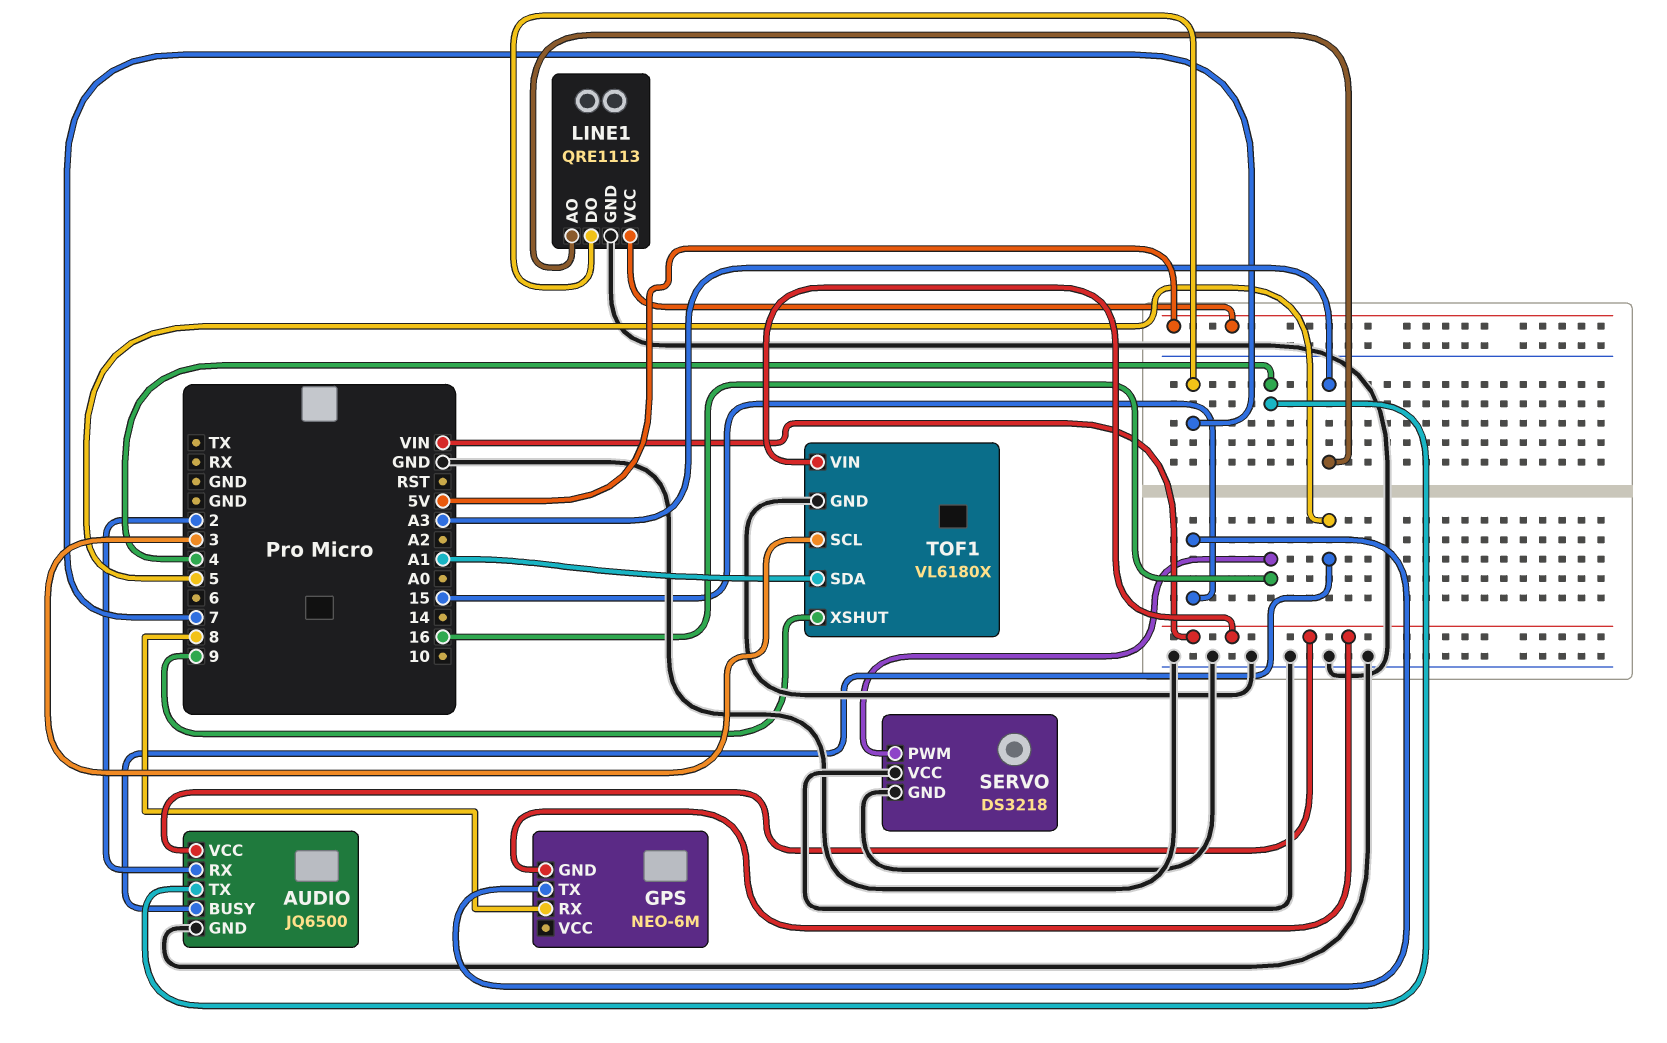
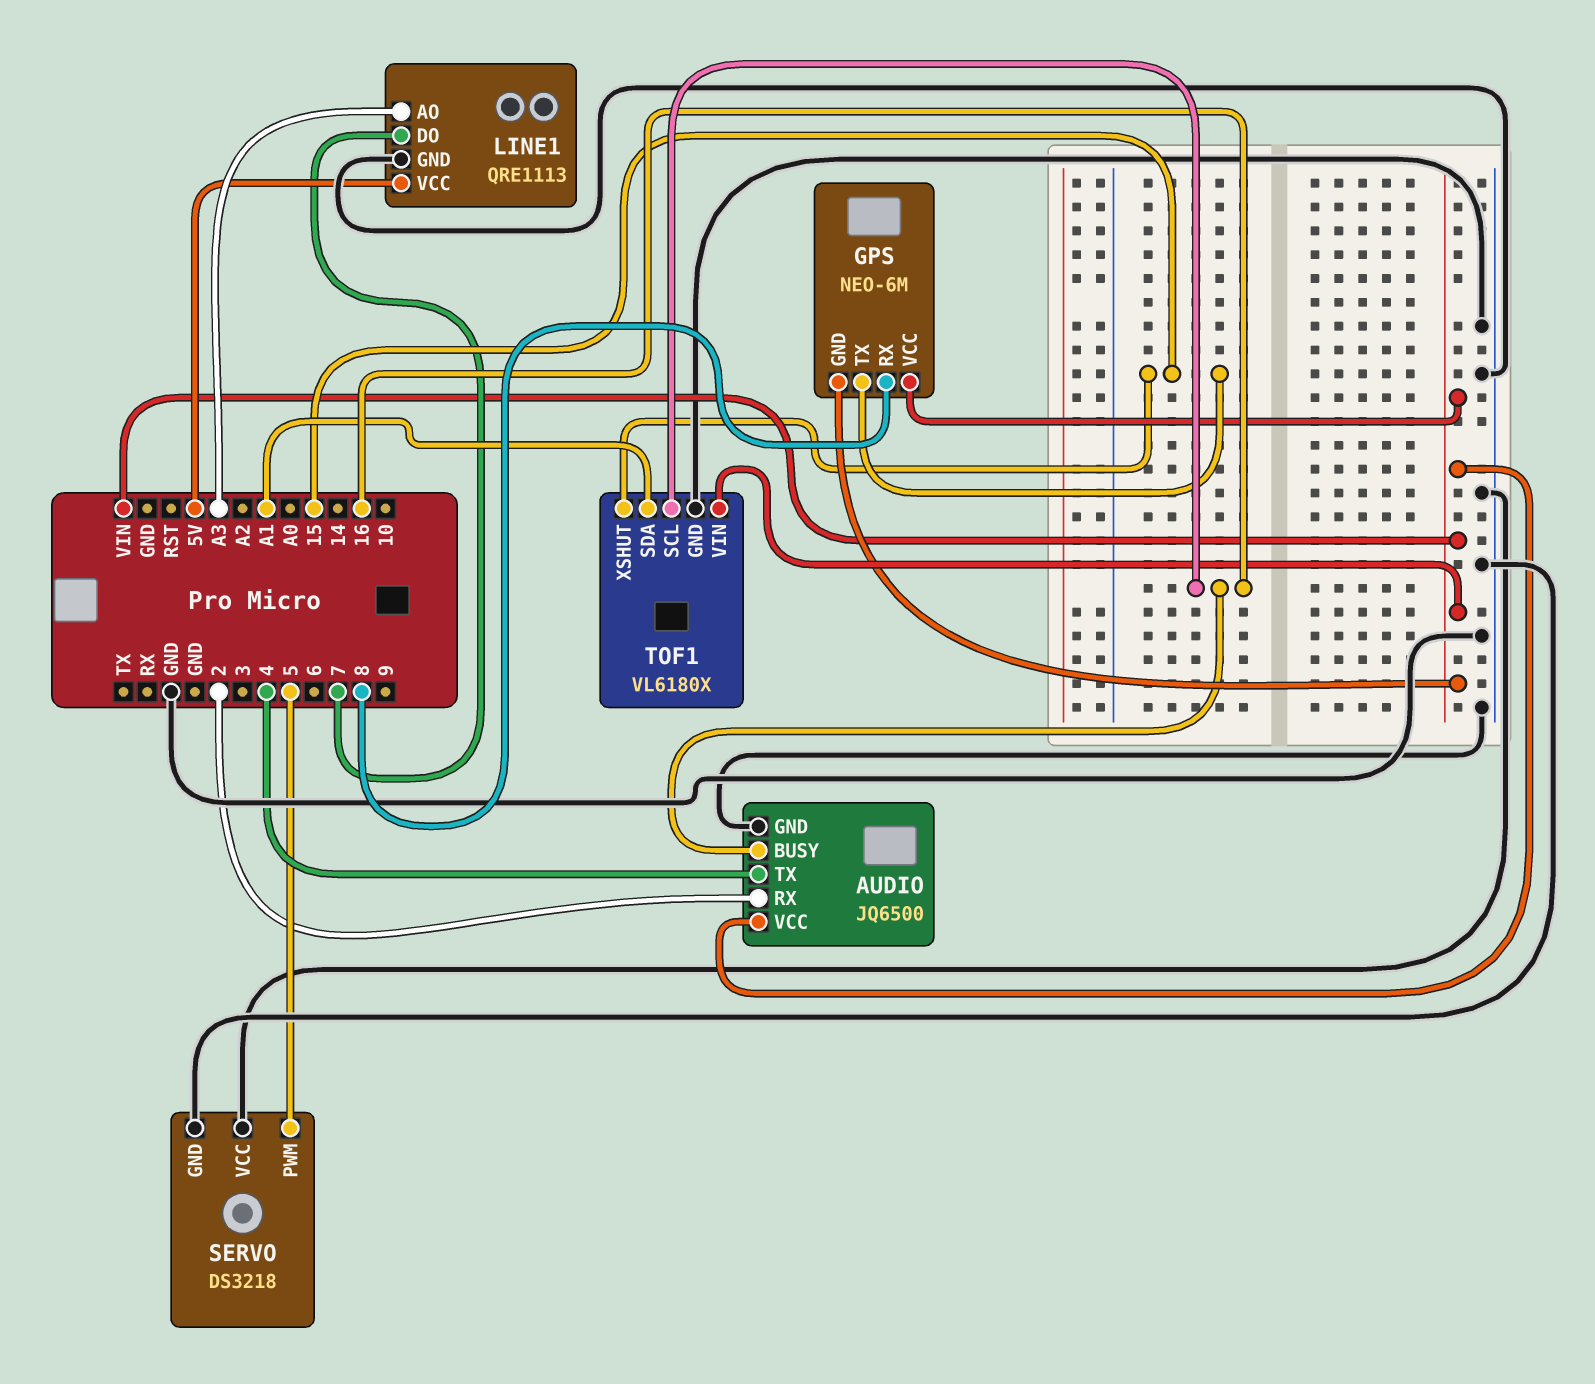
AUDIO pin BUSY: 5 -> 16
GPS pin VCC: none -> VIN
SERVO pin PWM: 16 -> 5
TOF1 pin SCL: 3 -> 16
TOF1 pin XSHUT: 9 -> 15

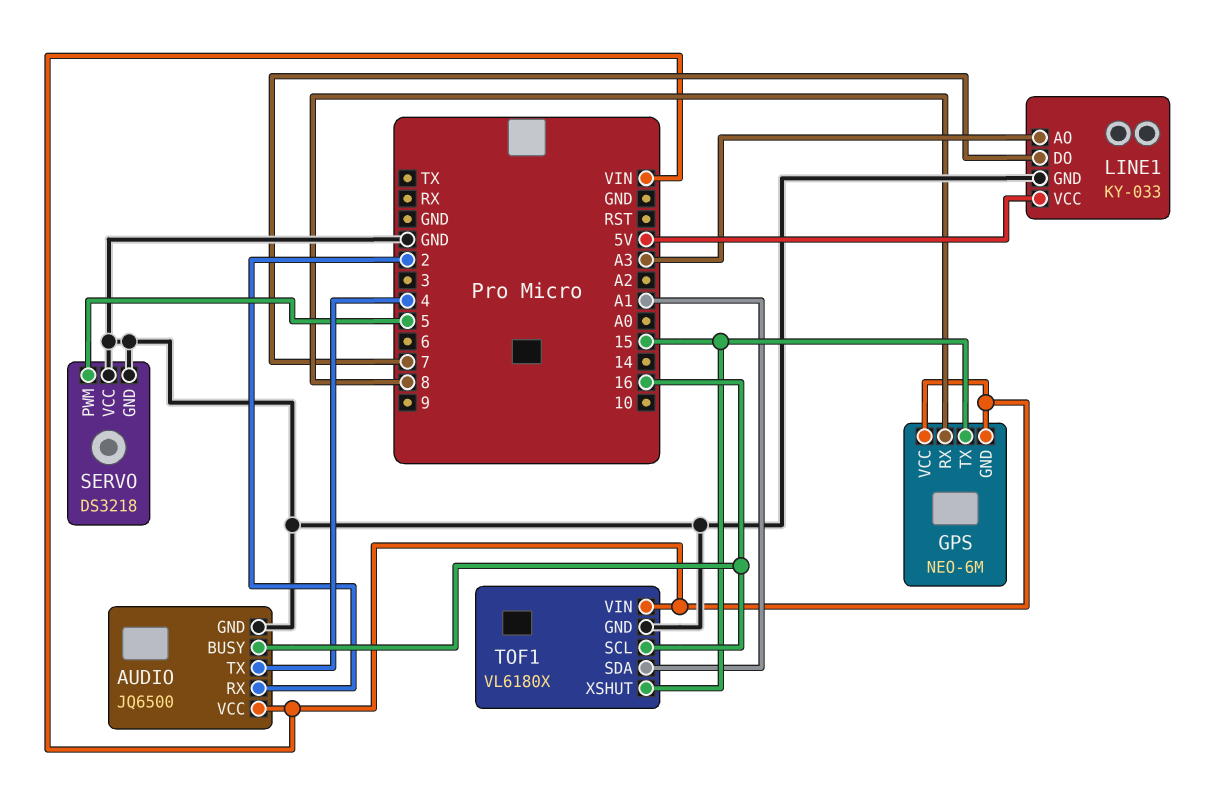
LINE1: QRE1113 -> KY-033

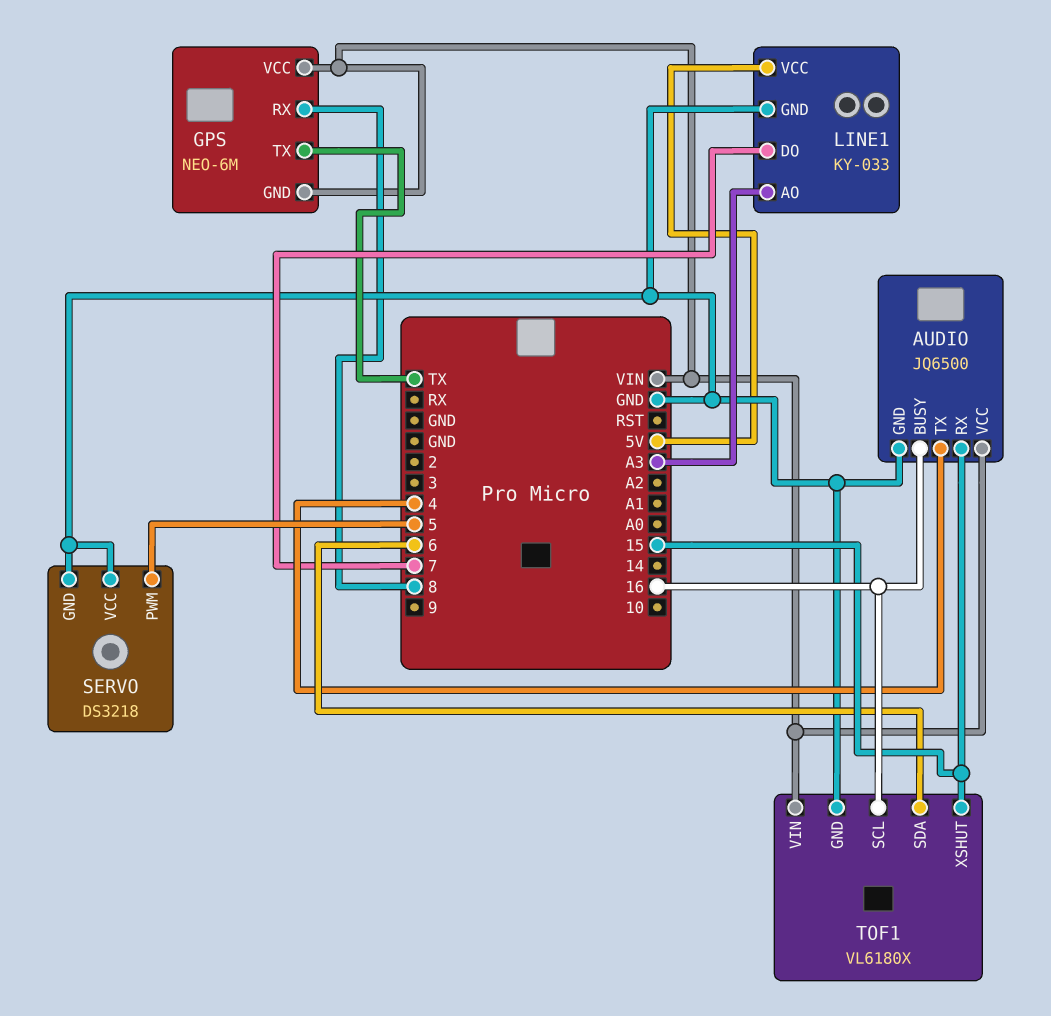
AUDIO pin RX: 2 -> 15
GPS pin TX: 15 -> TX
TOF1 pin SDA: A1 -> 6

